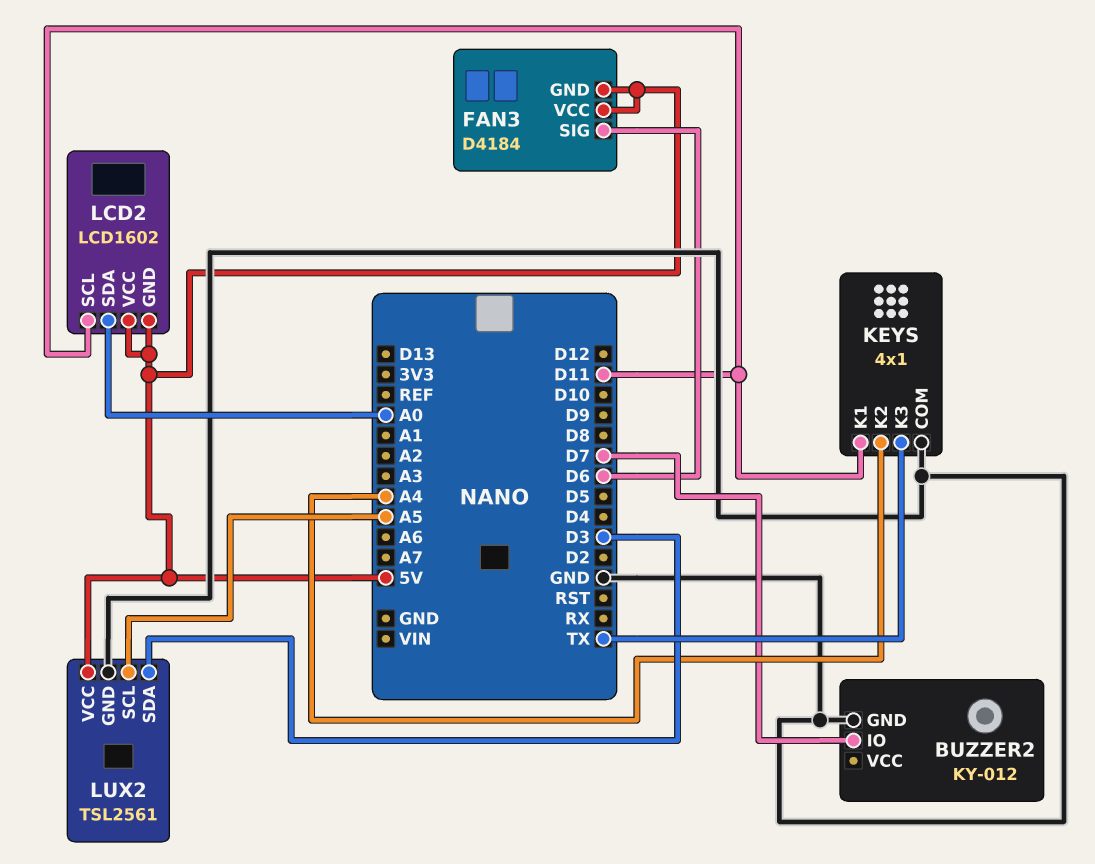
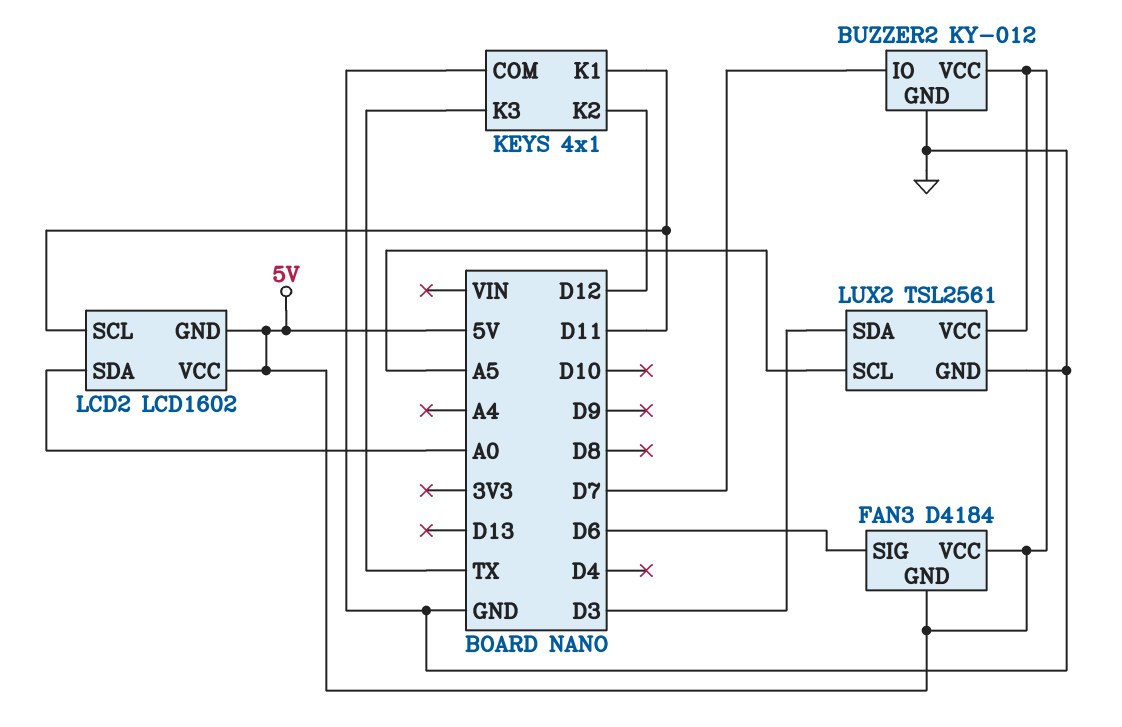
BUZZER2 pin VCC: none -> 5V
KEYS pin K2: A4 -> D12

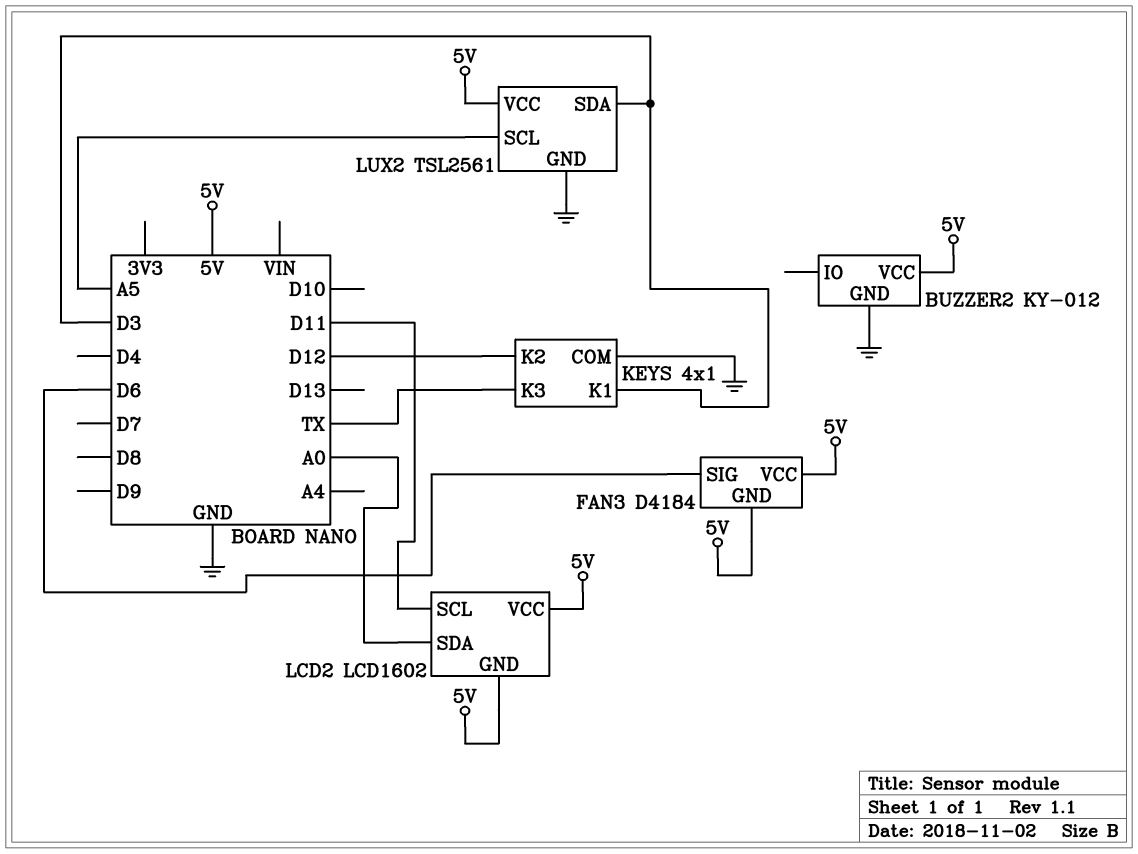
BUZZER2 pin IO: D7 -> none
KEYS pin K1: D11 -> D3

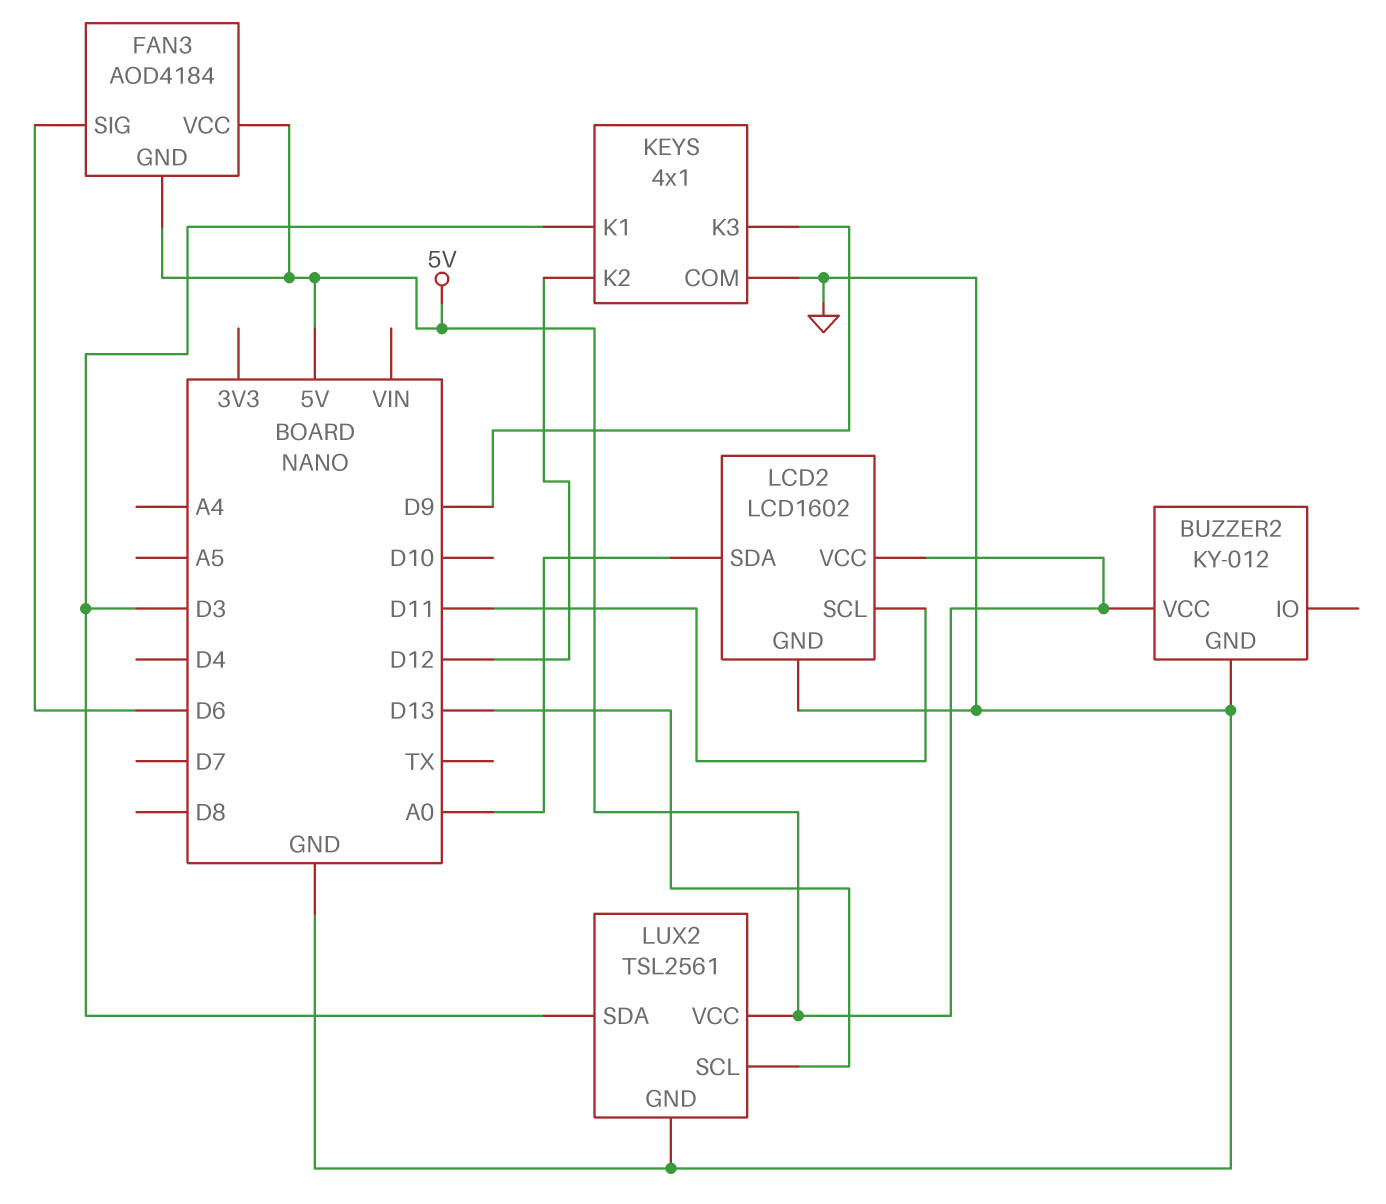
FAN3: D4184 -> AOD4184
KEYS pin K3: TX -> D9
LCD2 pin GND: 5V -> GND
LUX2 pin SCL: A5 -> D13

